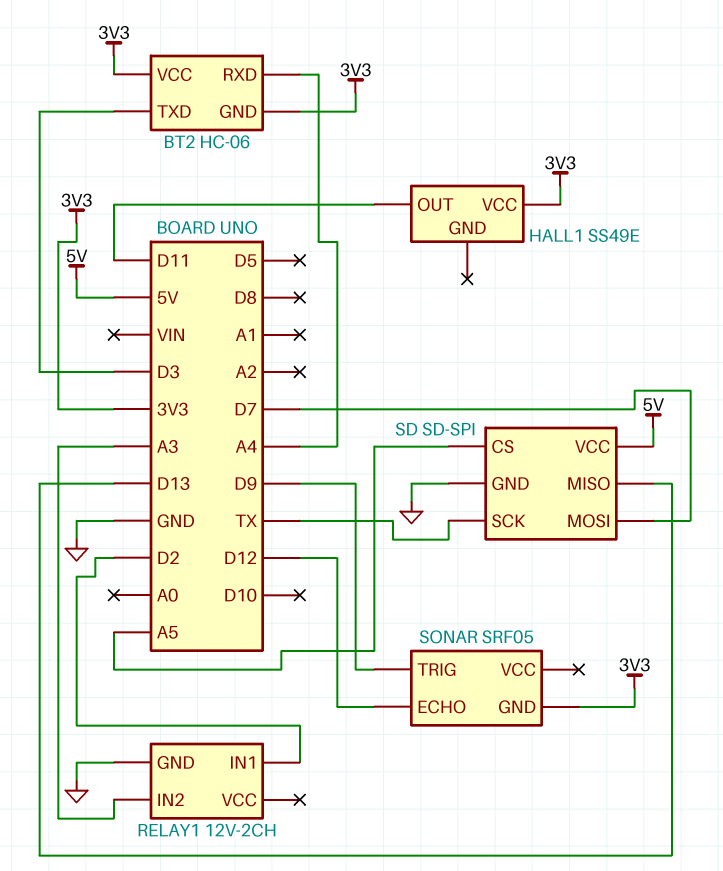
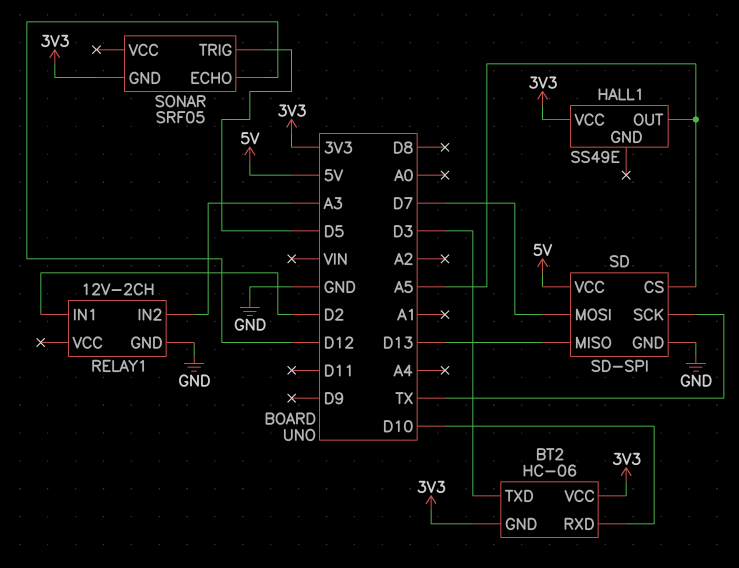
BT2 pin RXD: A4 -> D10
HALL1 pin OUT: D11 -> A5
SONAR pin TRIG: D9 -> D5

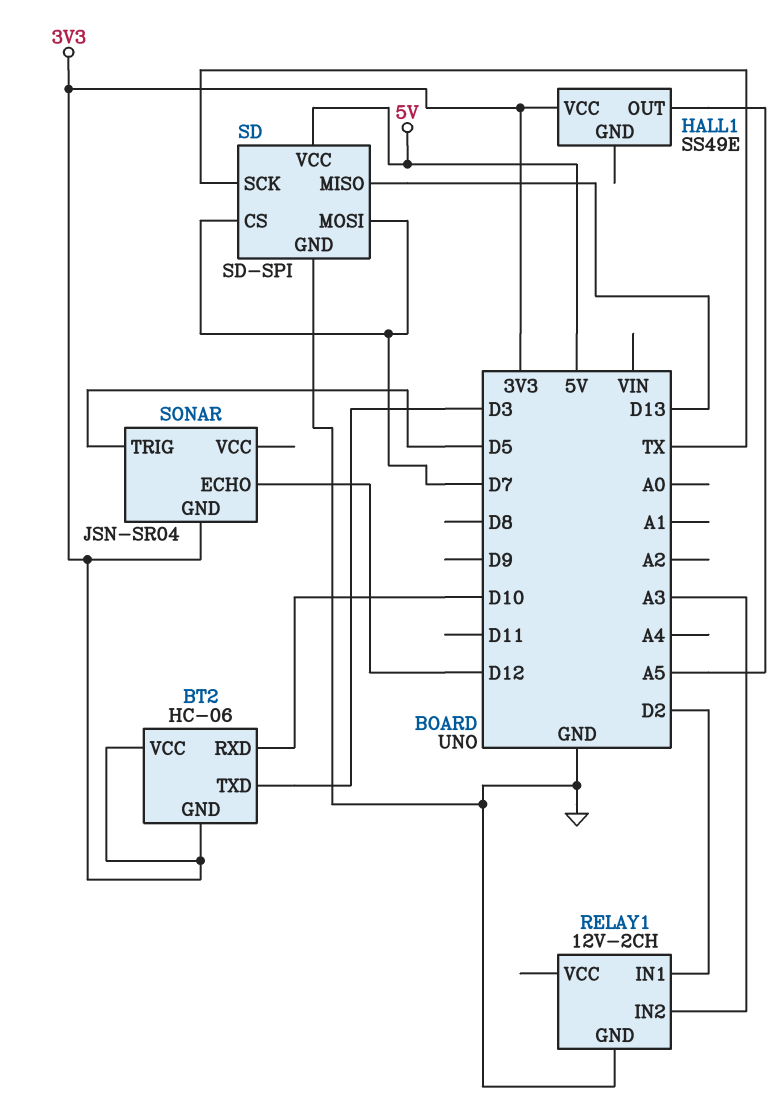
SD pin CS: A5 -> D7
SONAR: SRF05 -> JSN-SR04

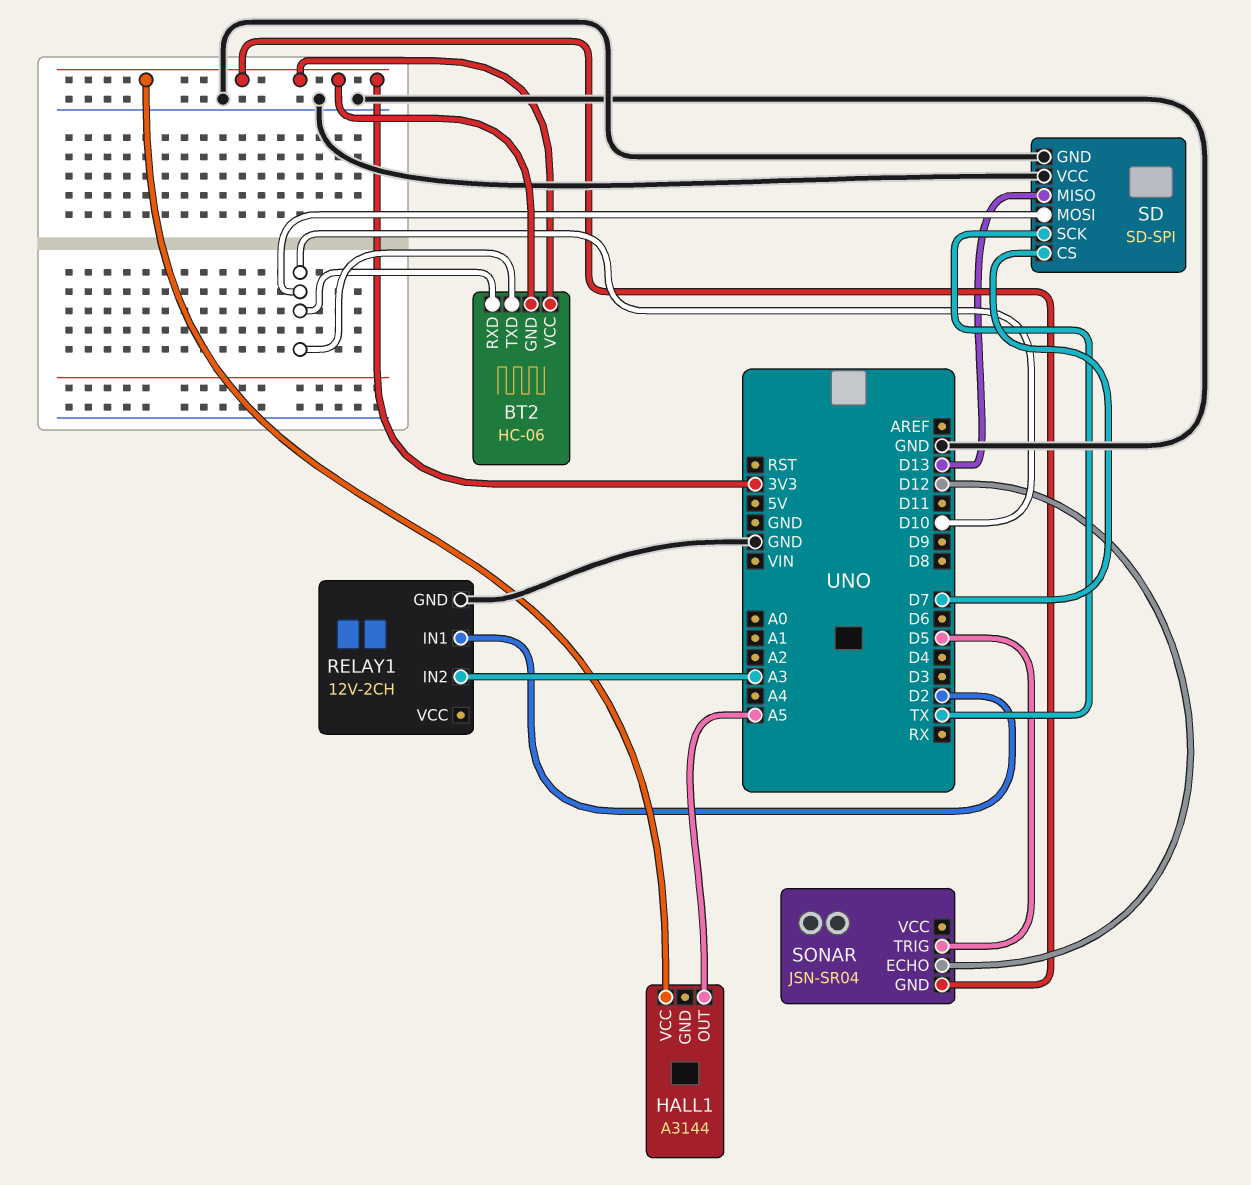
BT2 pin TXD: D3 -> D10
HALL1: SS49E -> A3144
SD pin MOSI: D7 -> D10
SD pin VCC: 5V -> GND

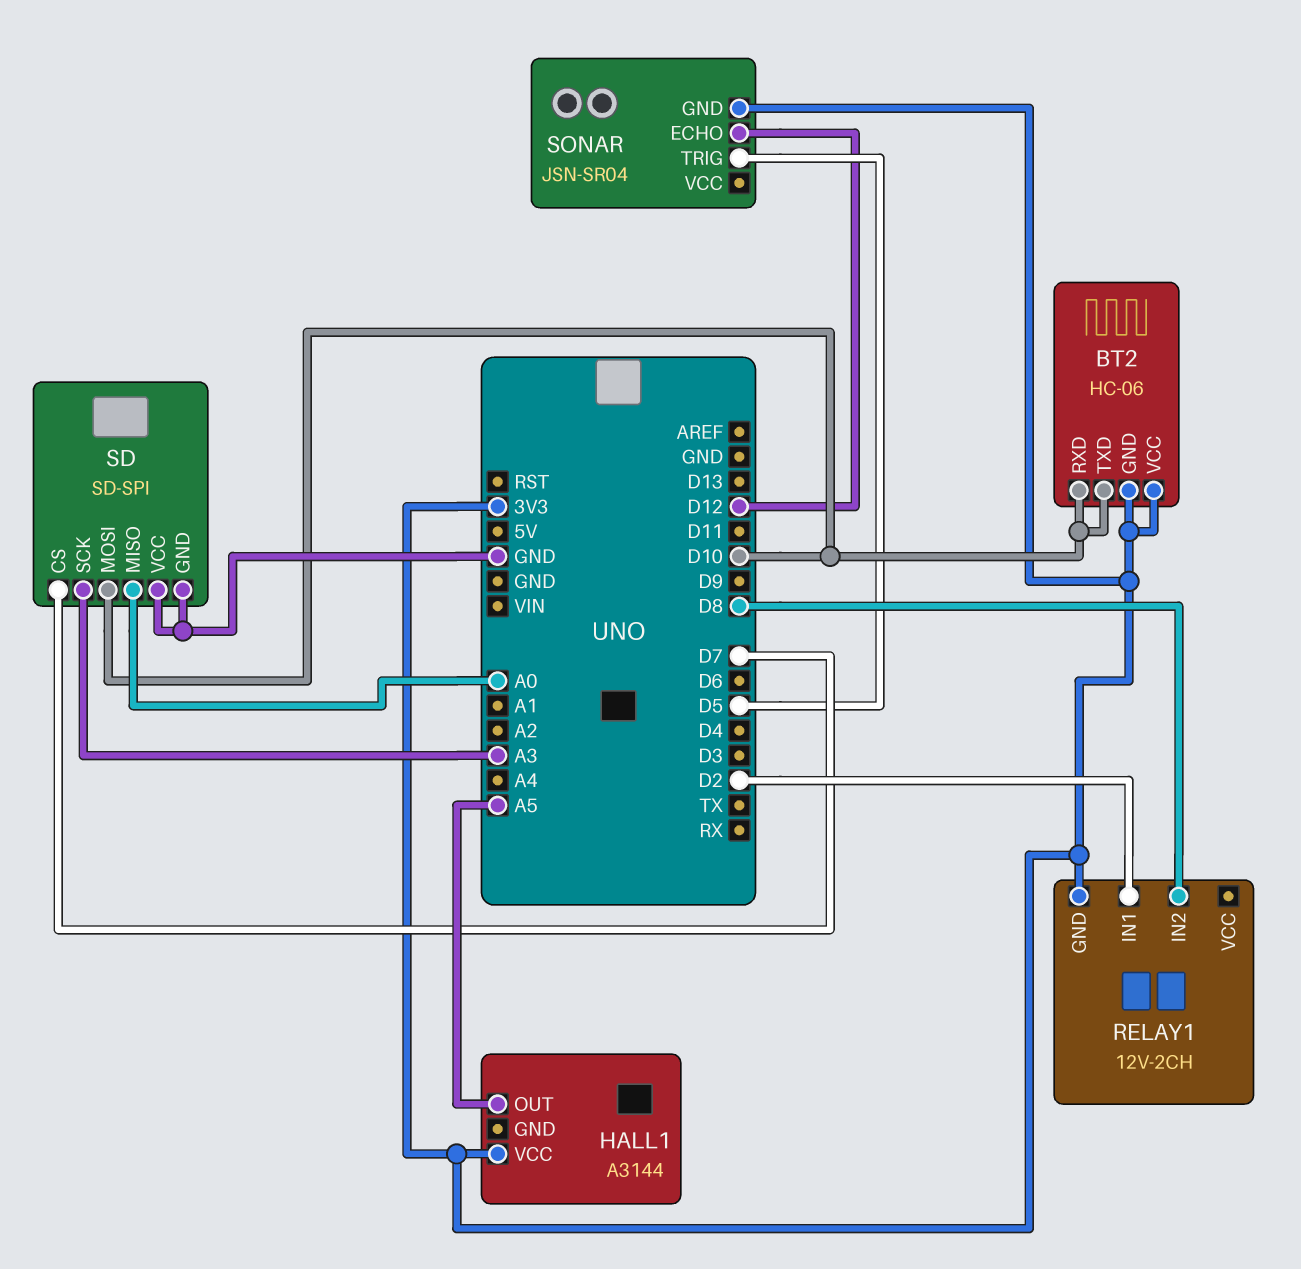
RELAY1 pin GND: GND -> 3V3
RELAY1 pin IN2: A3 -> D8
SD pin MISO: D13 -> A0
SD pin SCK: TX -> A3

